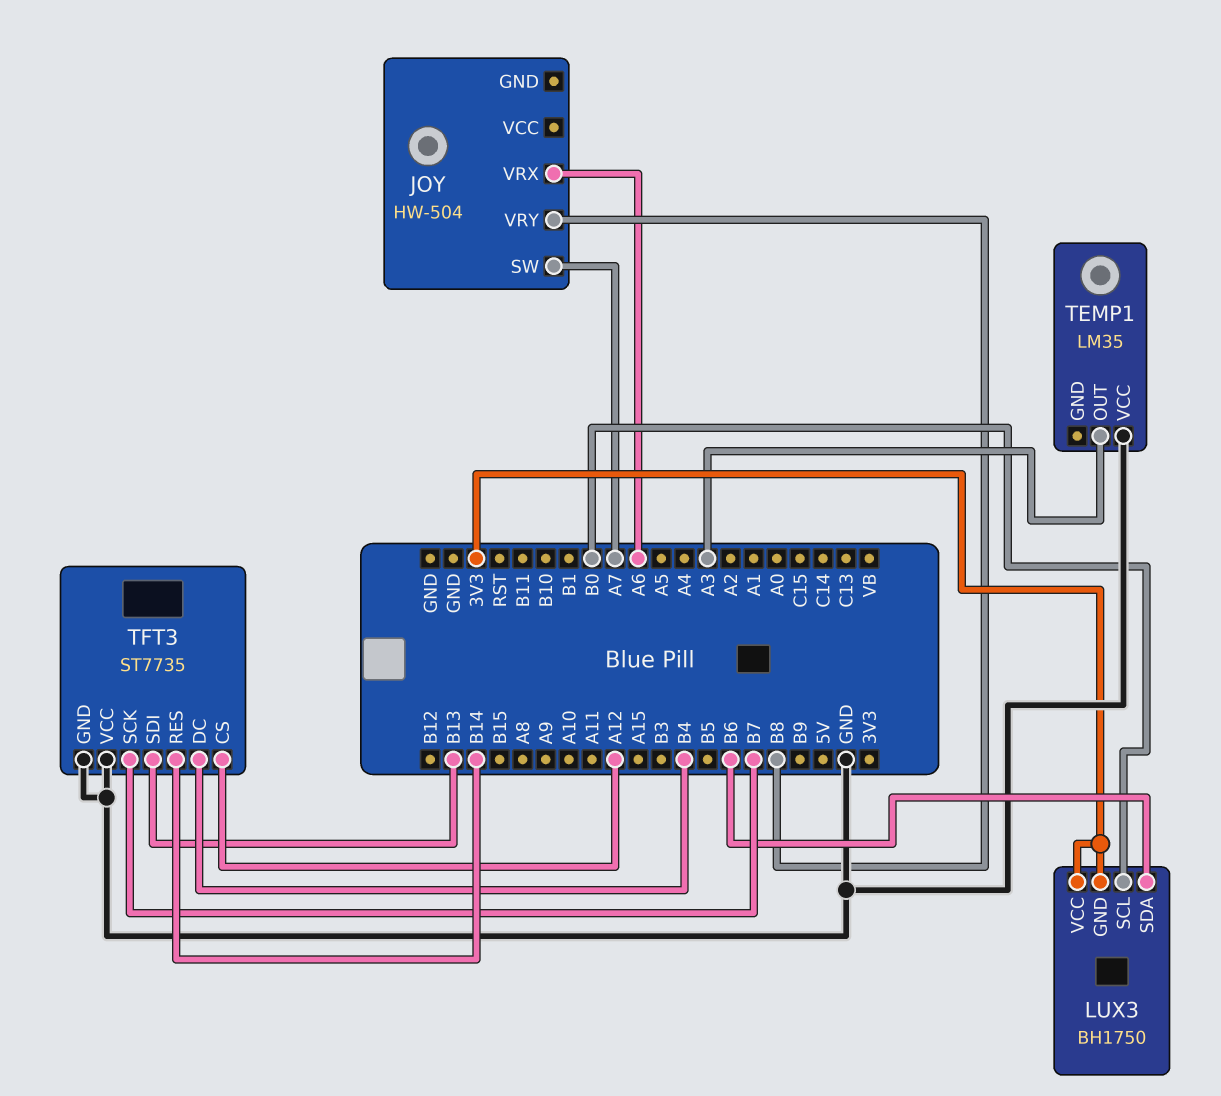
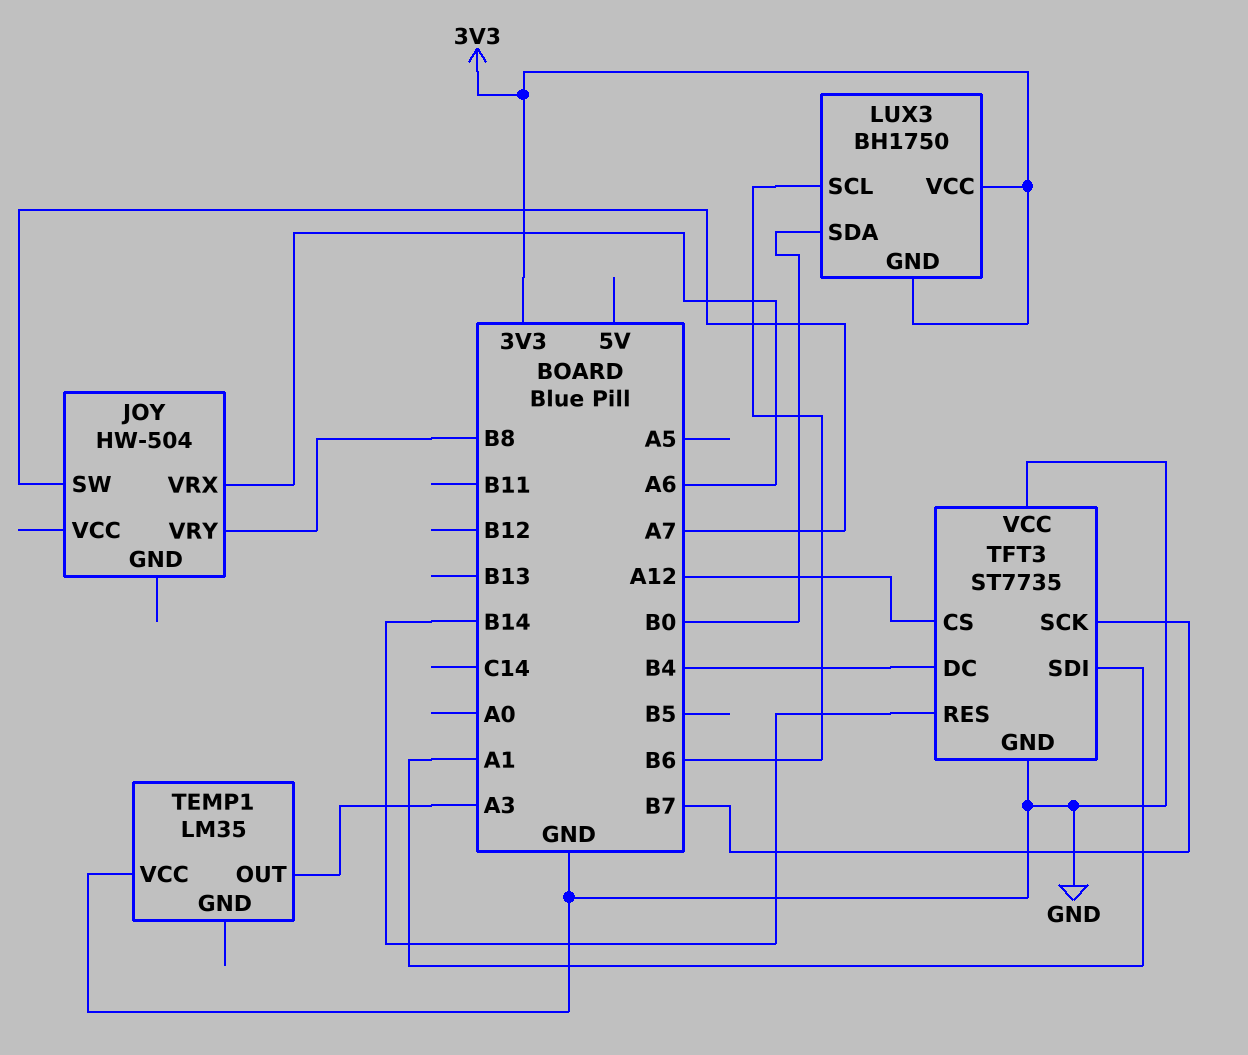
LUX3 pin SCL: B0 -> B6
LUX3 pin SDA: B6 -> B0
TFT3 pin SDI: B13 -> A1

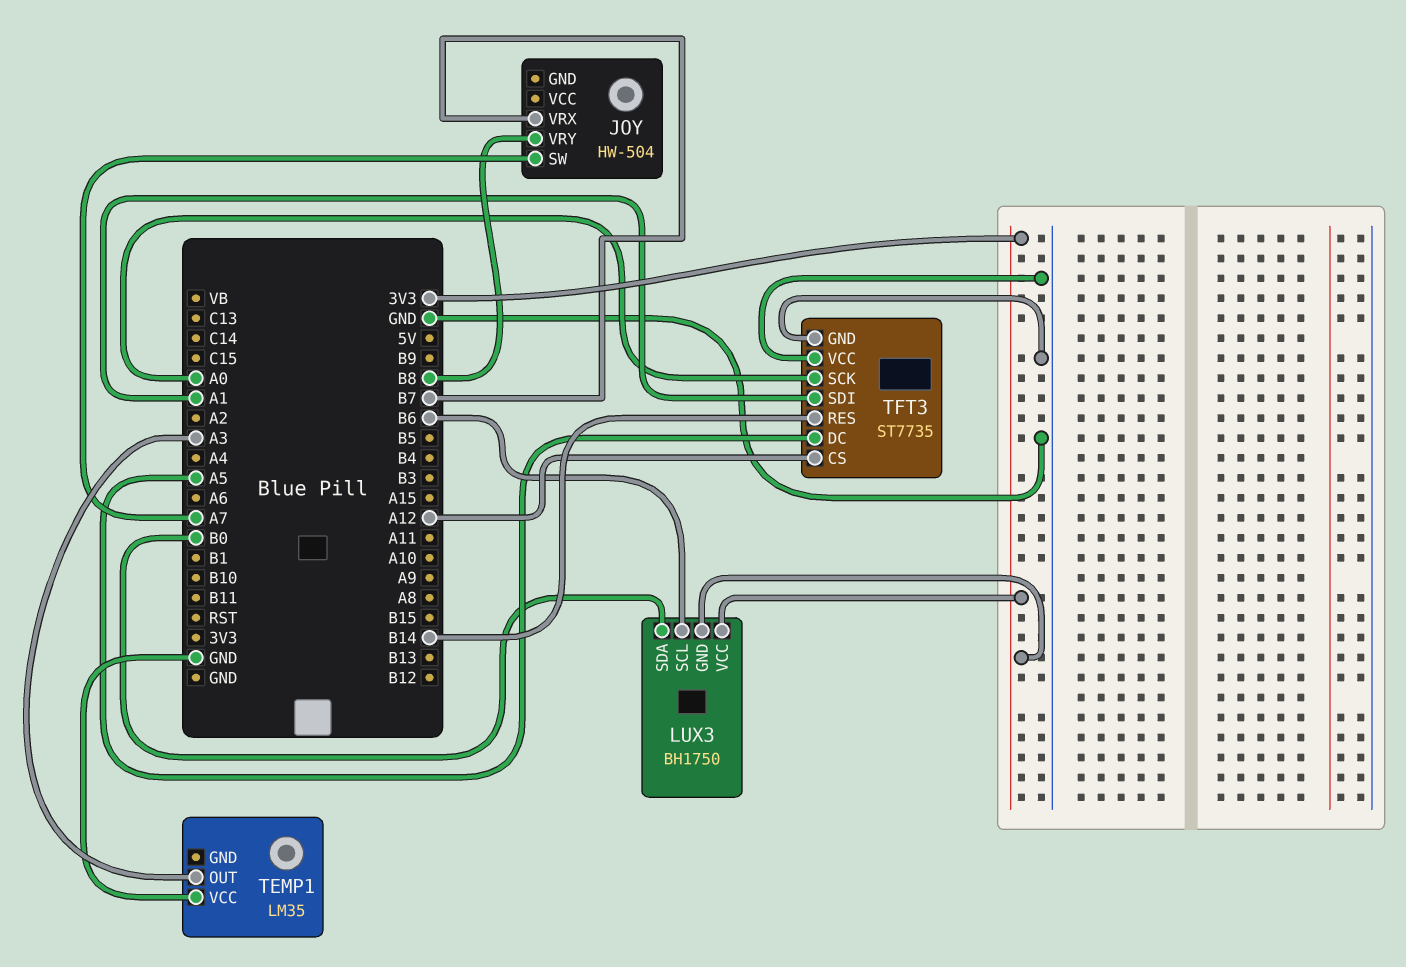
JOY pin VRX: A6 -> B7
TFT3 pin DC: B4 -> A5
TFT3 pin SCK: B7 -> A0

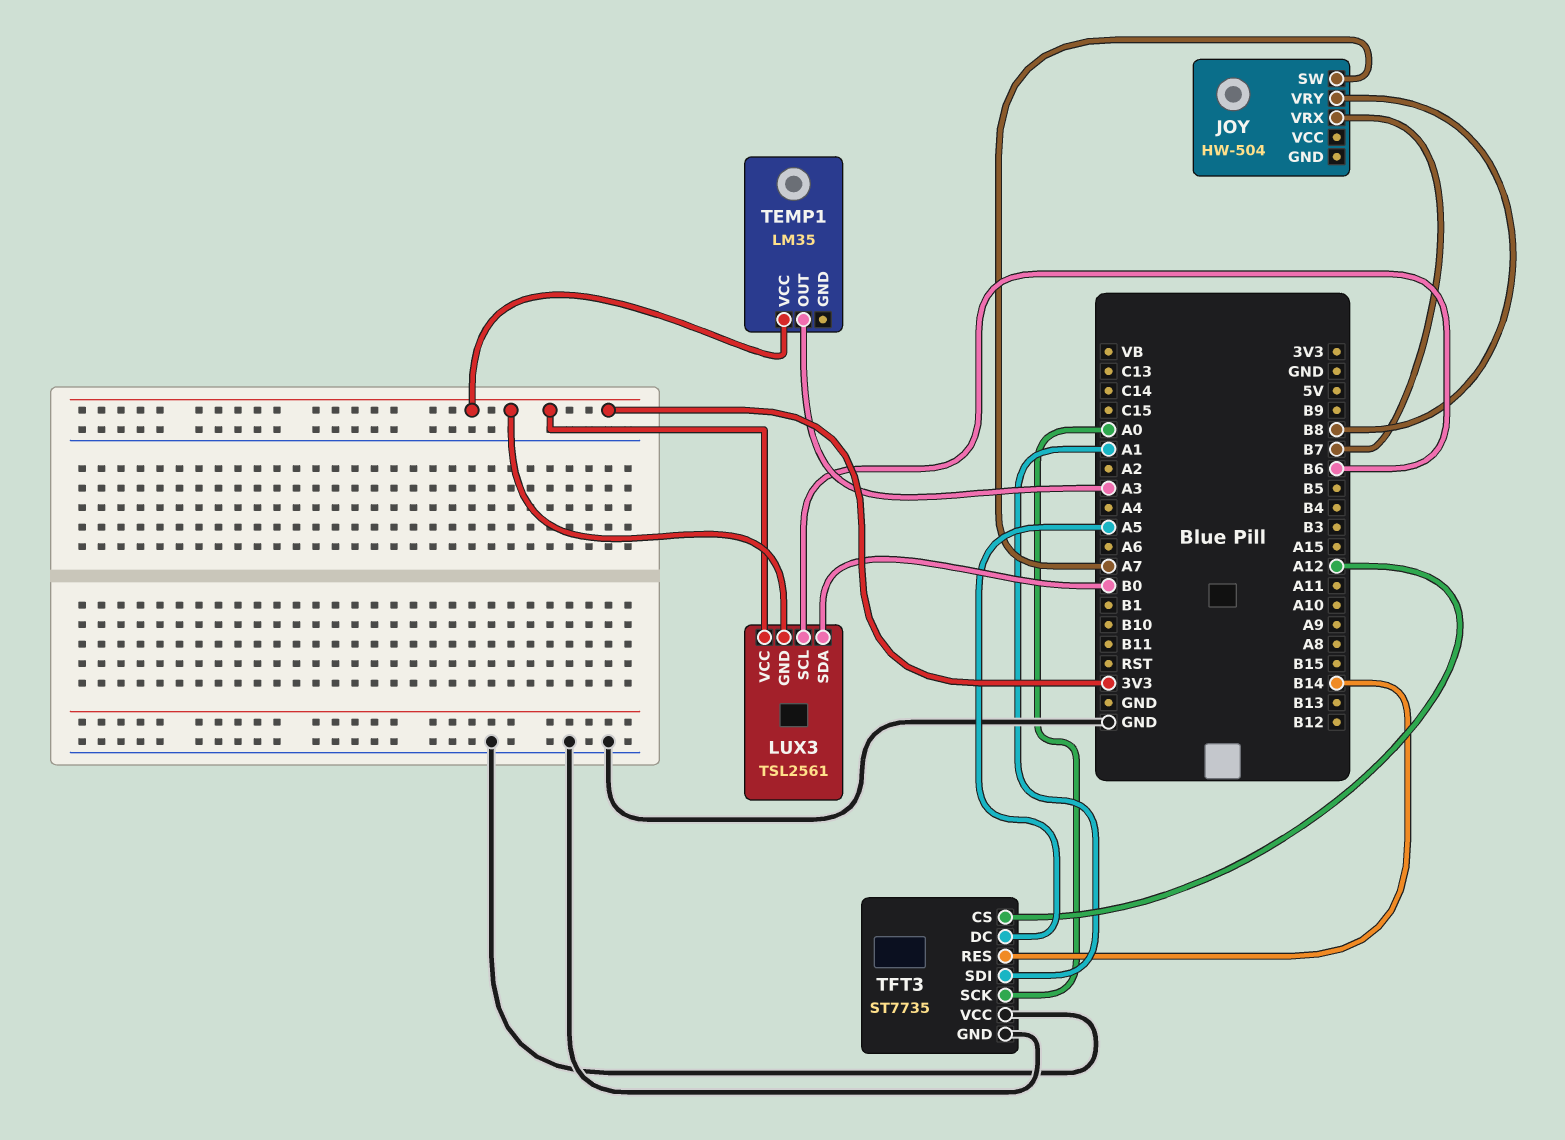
LUX3: BH1750 -> TSL2561
TEMP1 pin VCC: GND -> 3V3

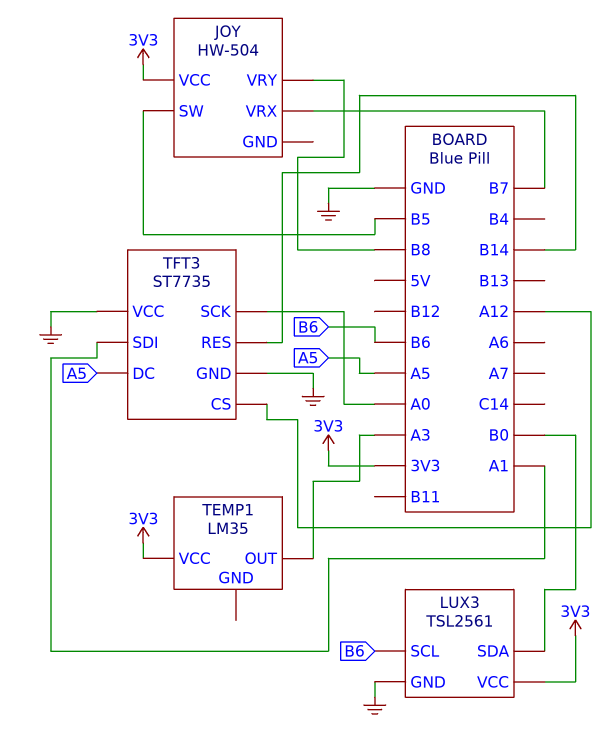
JOY pin SW: A7 -> B5
JOY pin VCC: none -> 3V3
LUX3 pin GND: 3V3 -> GND

